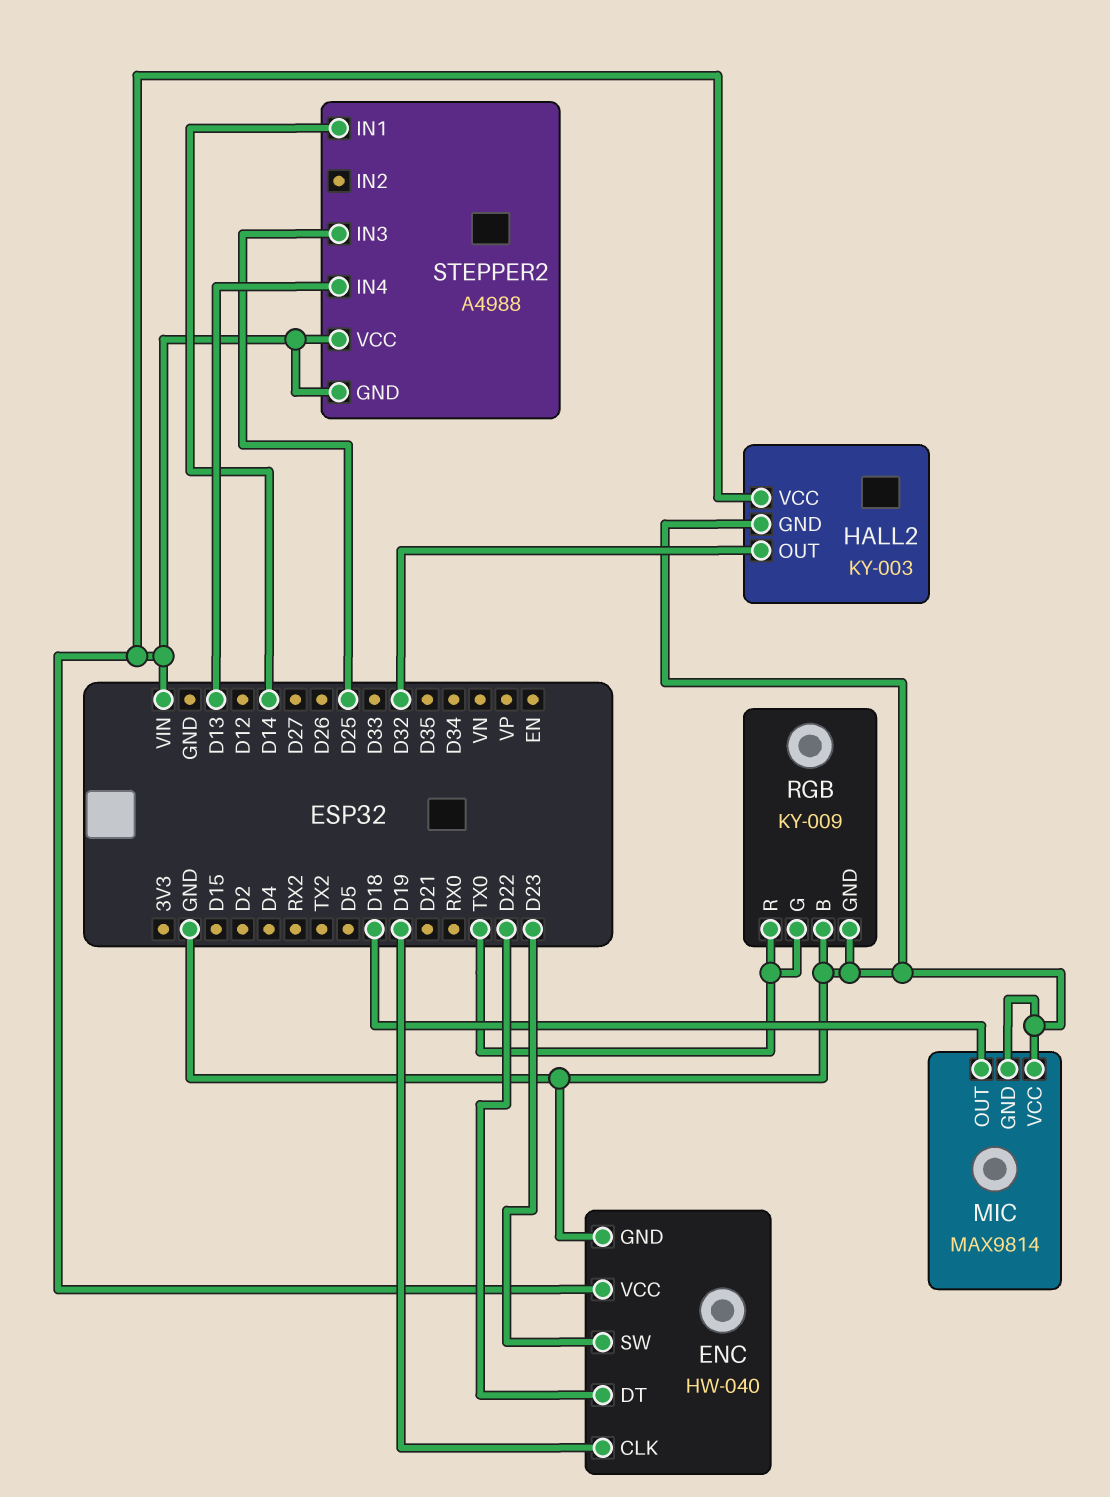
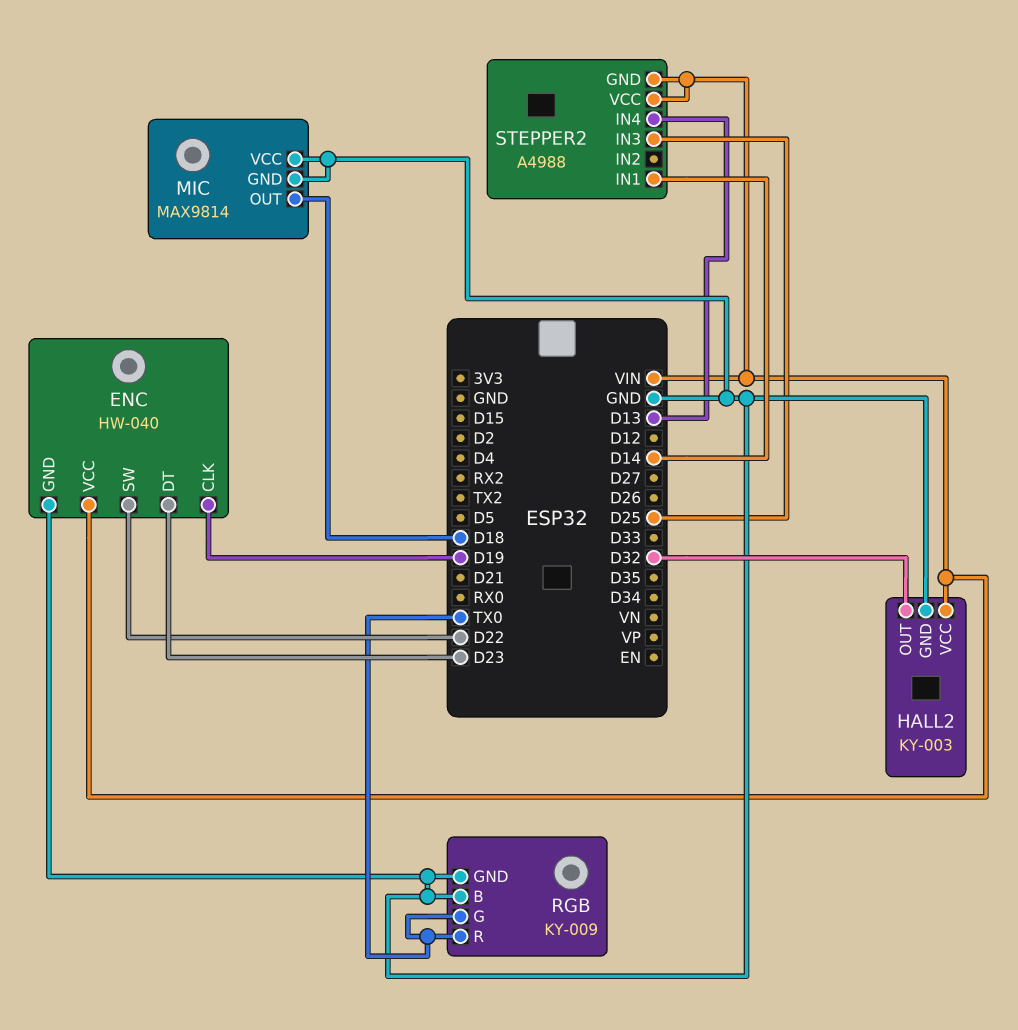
ENC pin DT: D22 -> D23
ENC pin SW: D23 -> D22

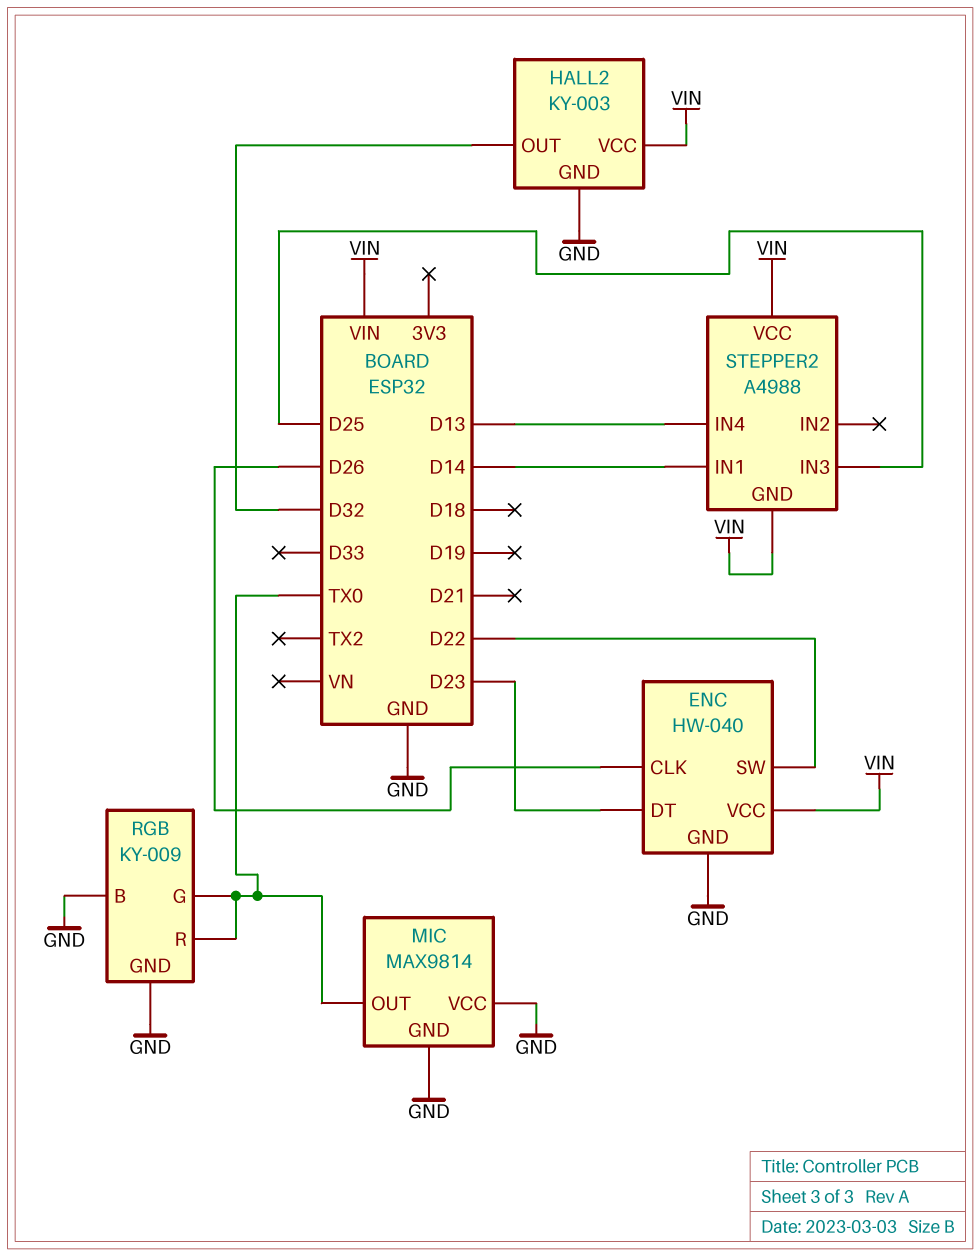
ENC pin CLK: D19 -> D26
MIC pin OUT: D18 -> TX0

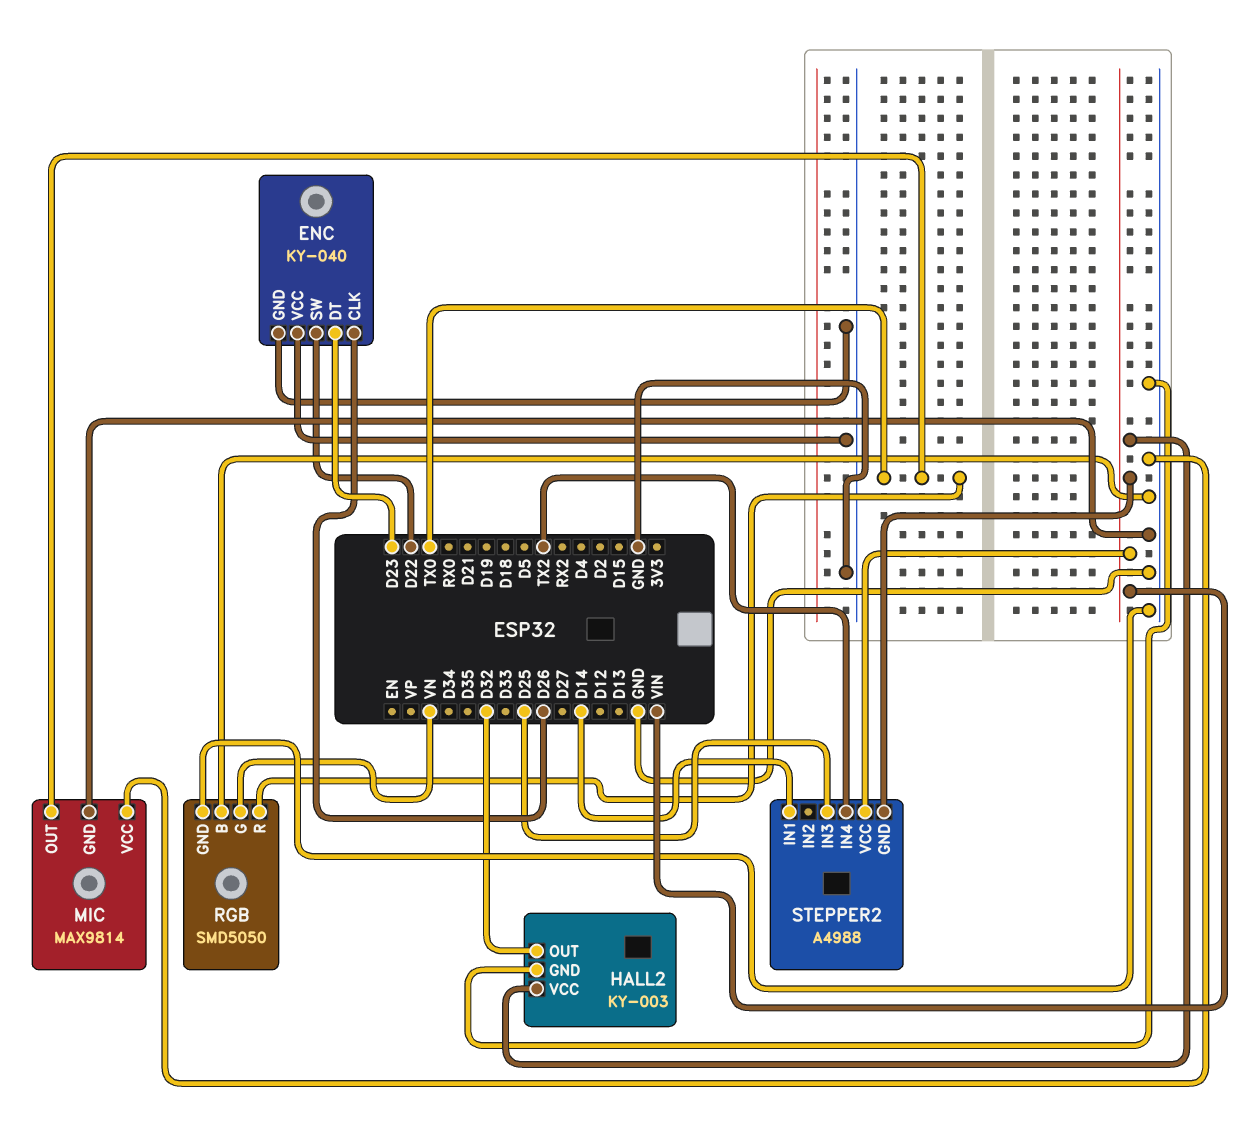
ENC: HW-040 -> KY-040
ENC pin VCC: VIN -> GND
RGB: KY-009 -> SMD5050
RGB pin G: TX0 -> VN
STEPPER2 pin IN4: D13 -> TX2

